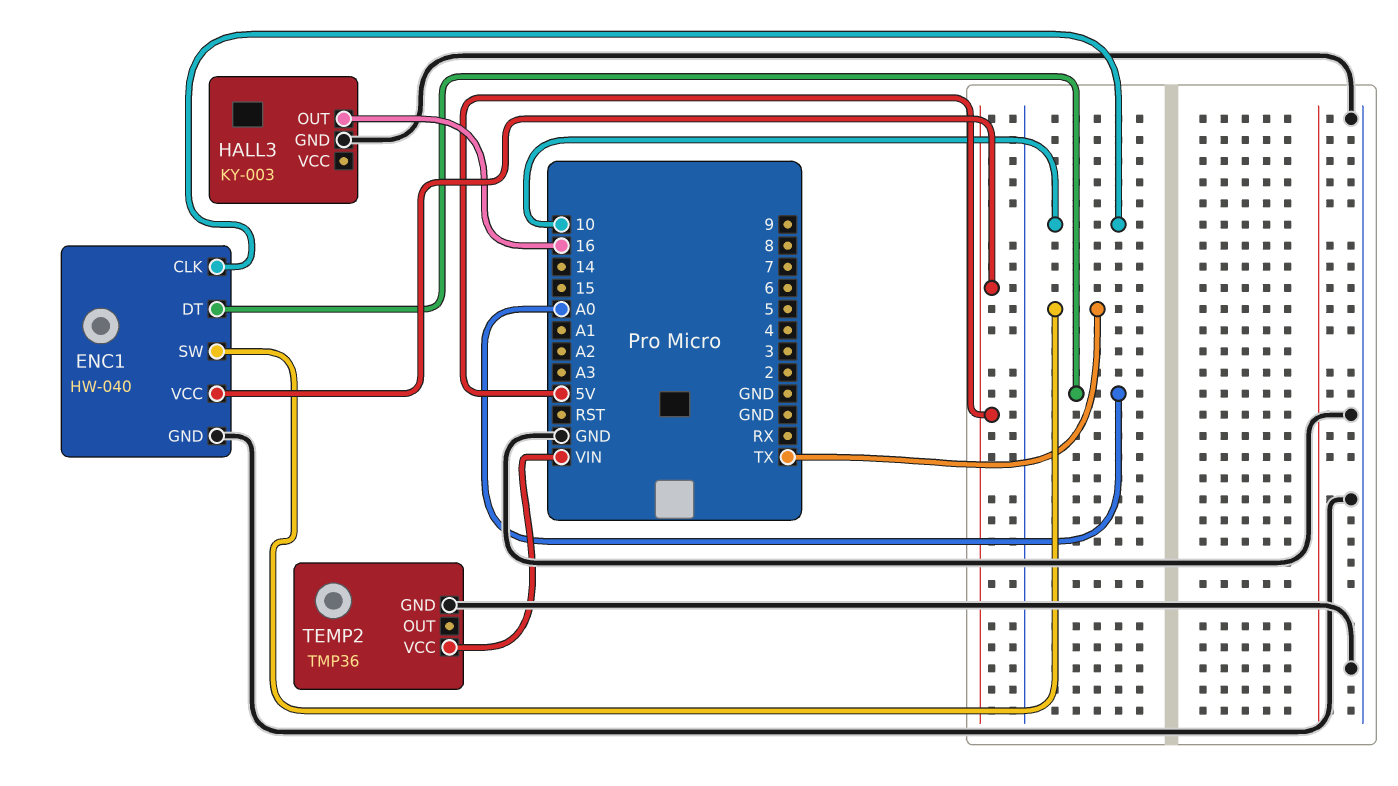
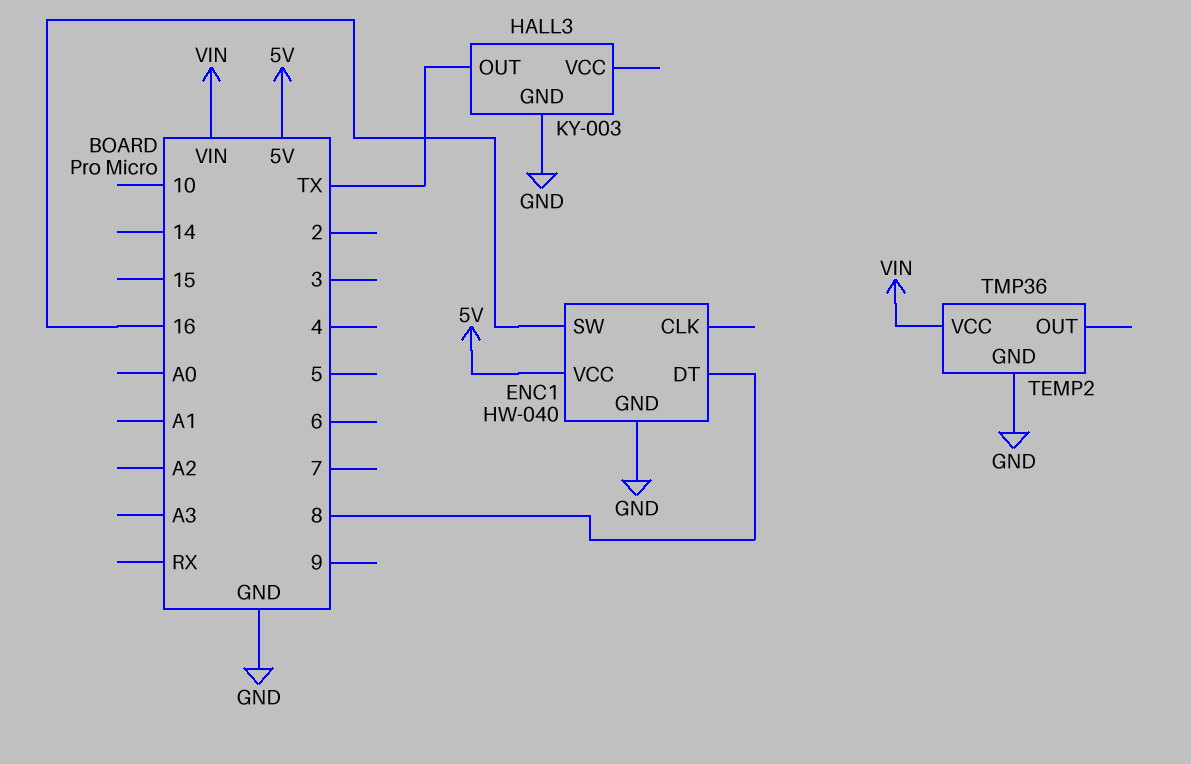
ENC1 pin CLK: 10 -> none
ENC1 pin DT: A0 -> 8
ENC1 pin SW: TX -> 16
HALL3 pin OUT: 16 -> TX

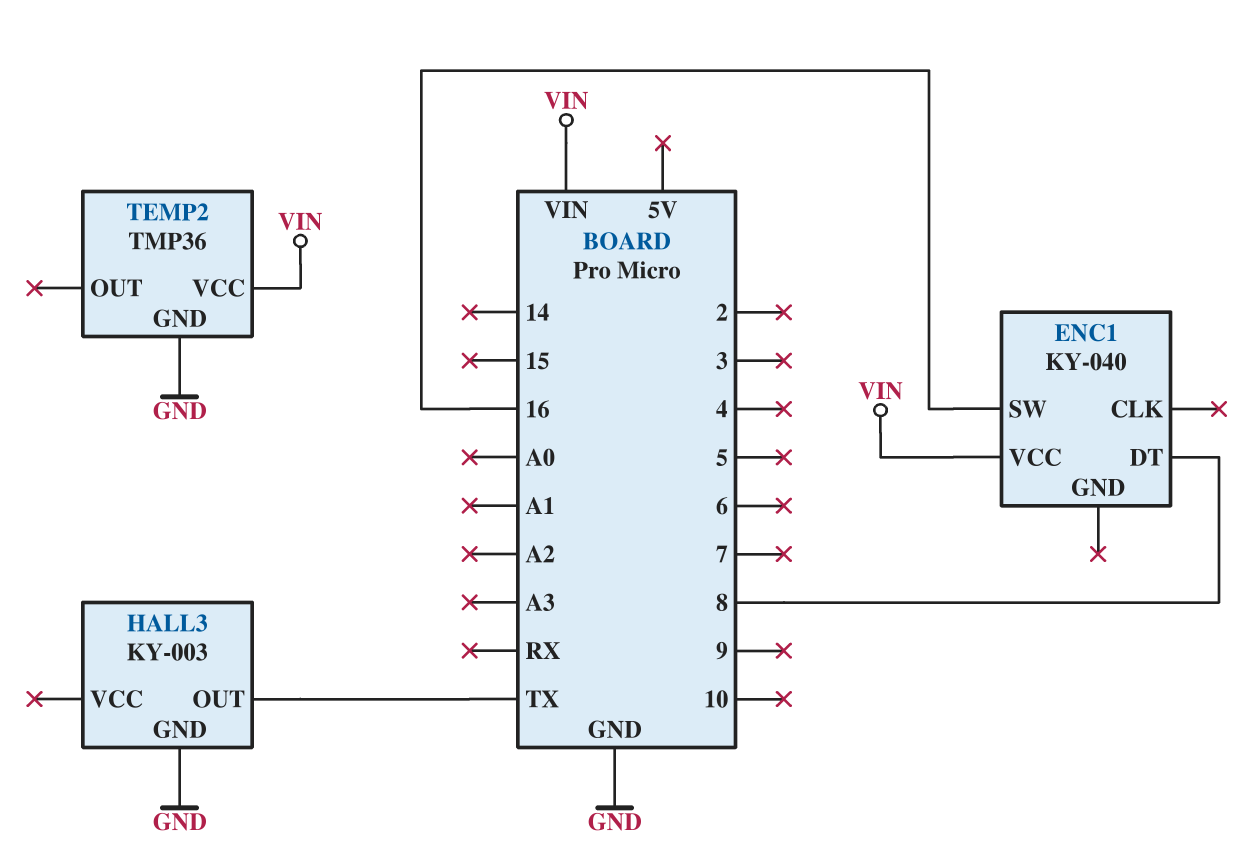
ENC1: HW-040 -> KY-040
ENC1 pin GND: GND -> none
ENC1 pin VCC: 5V -> VIN

